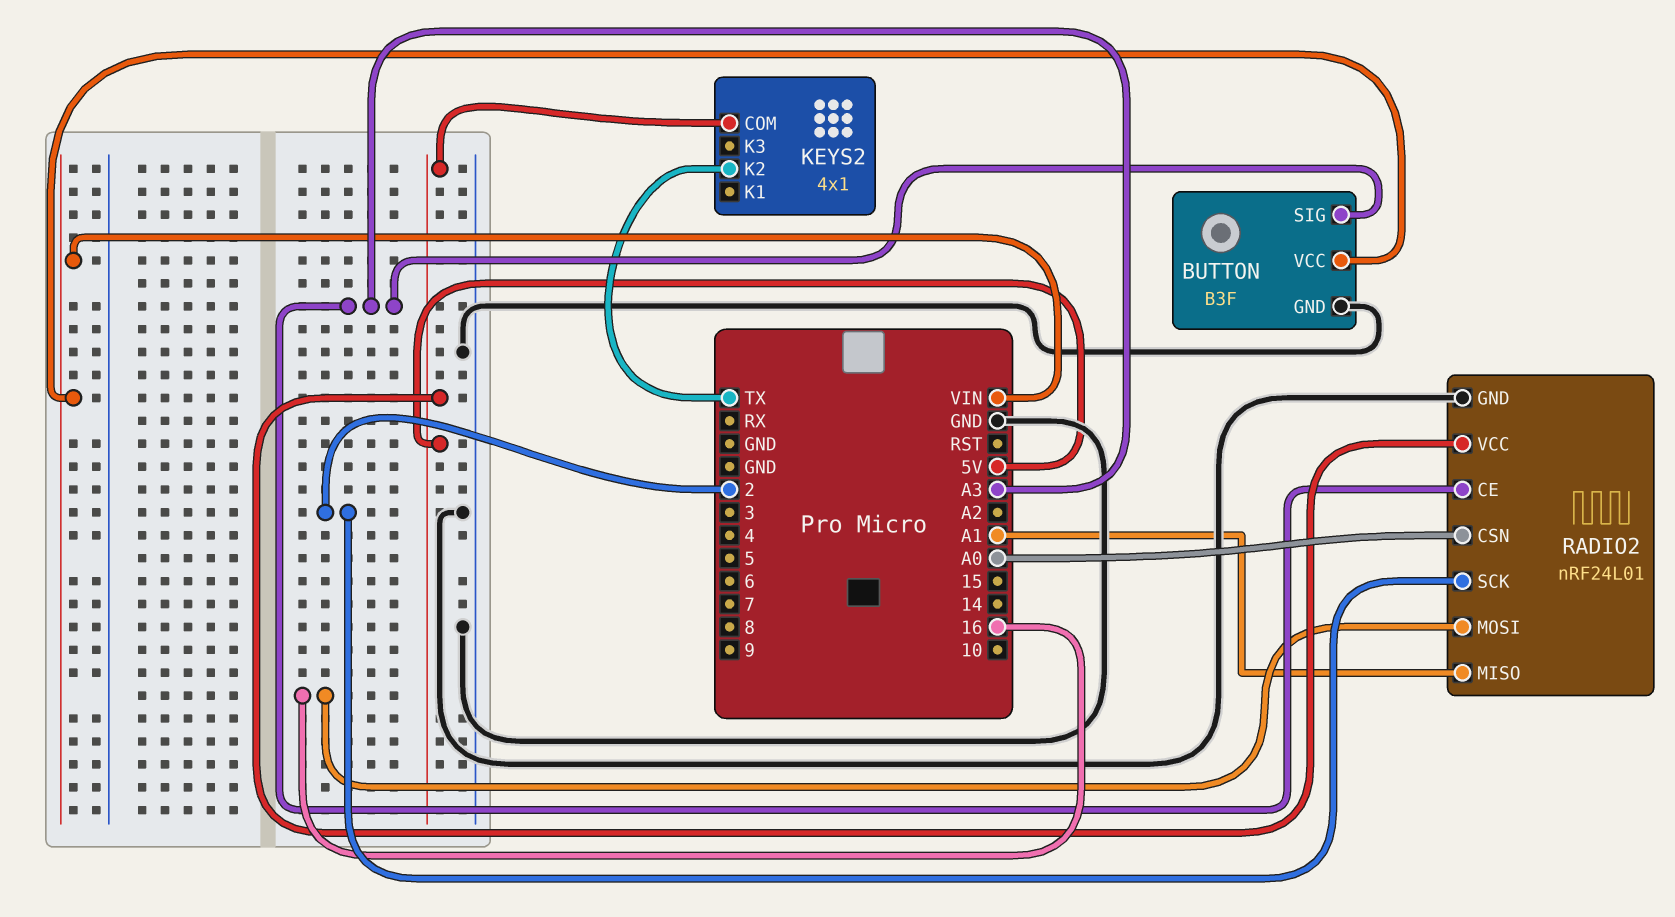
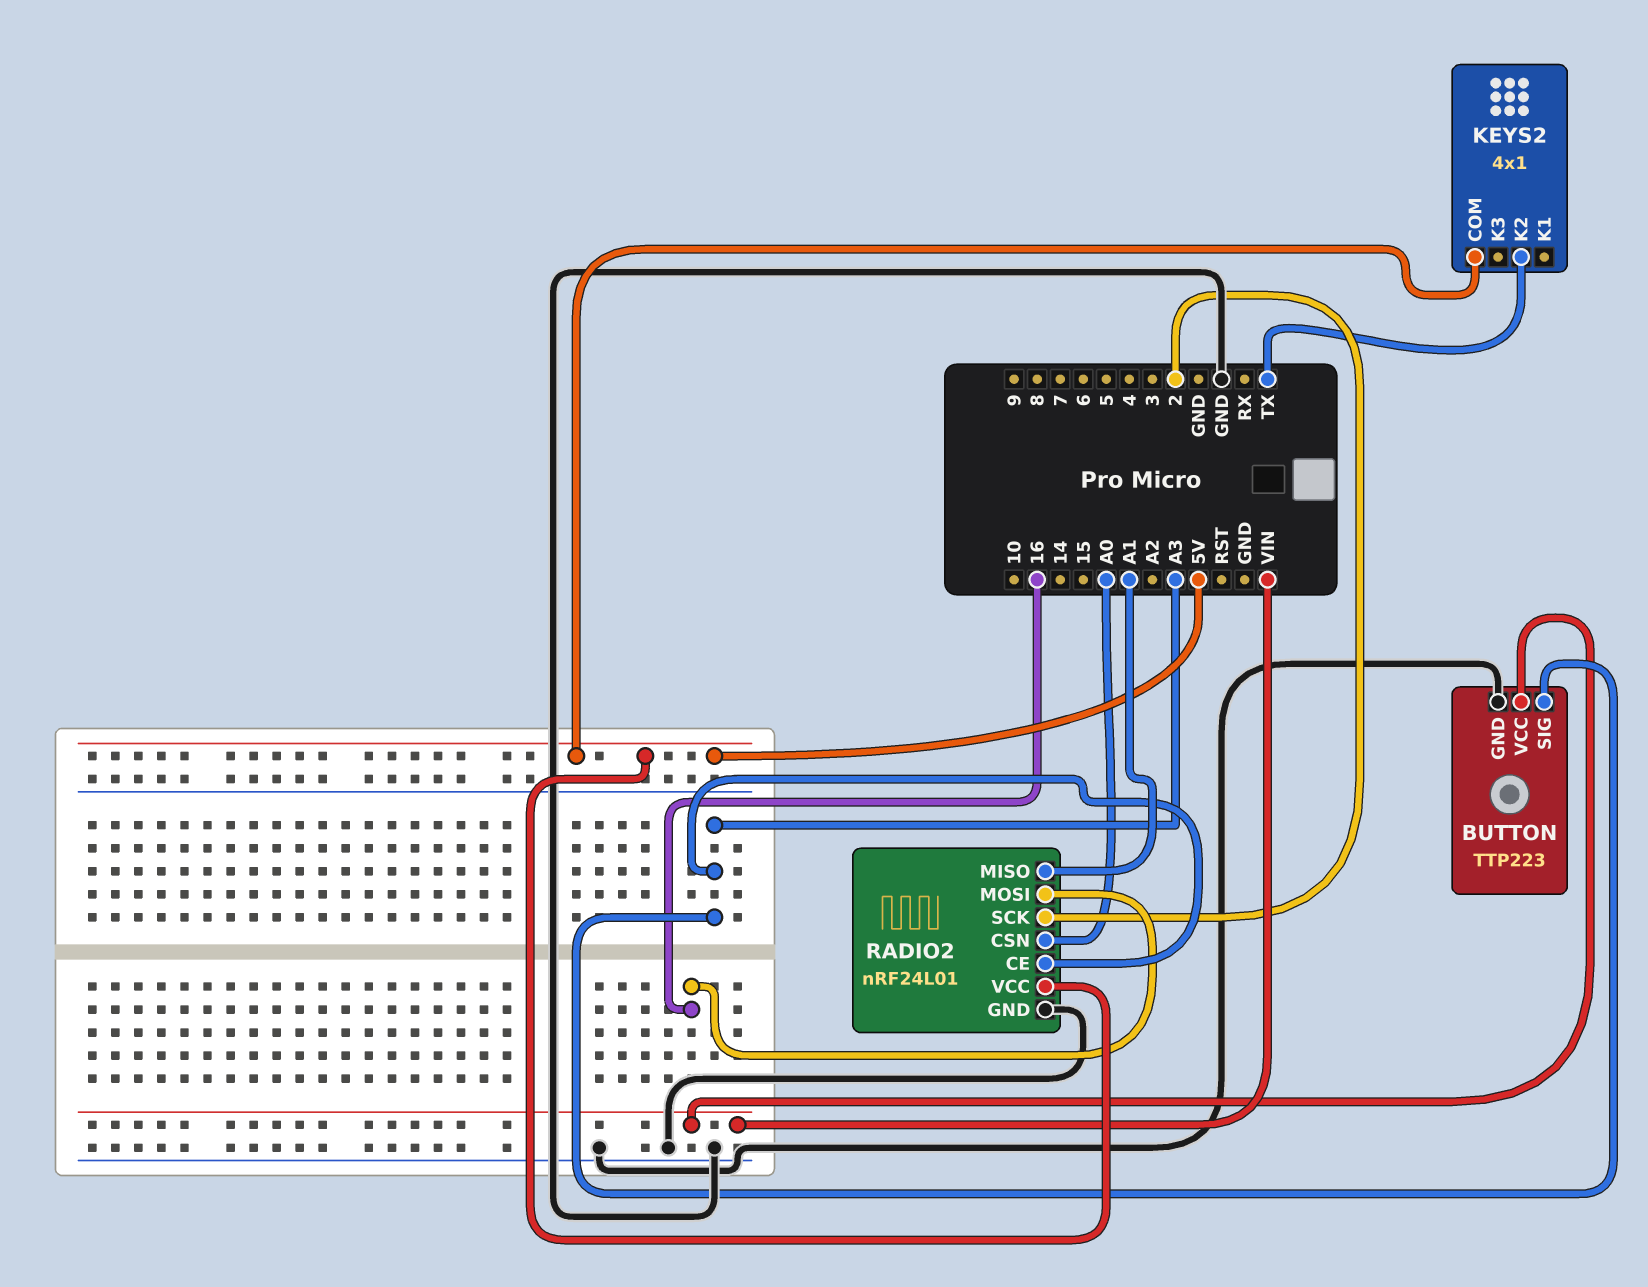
BUTTON: B3F -> TTP223

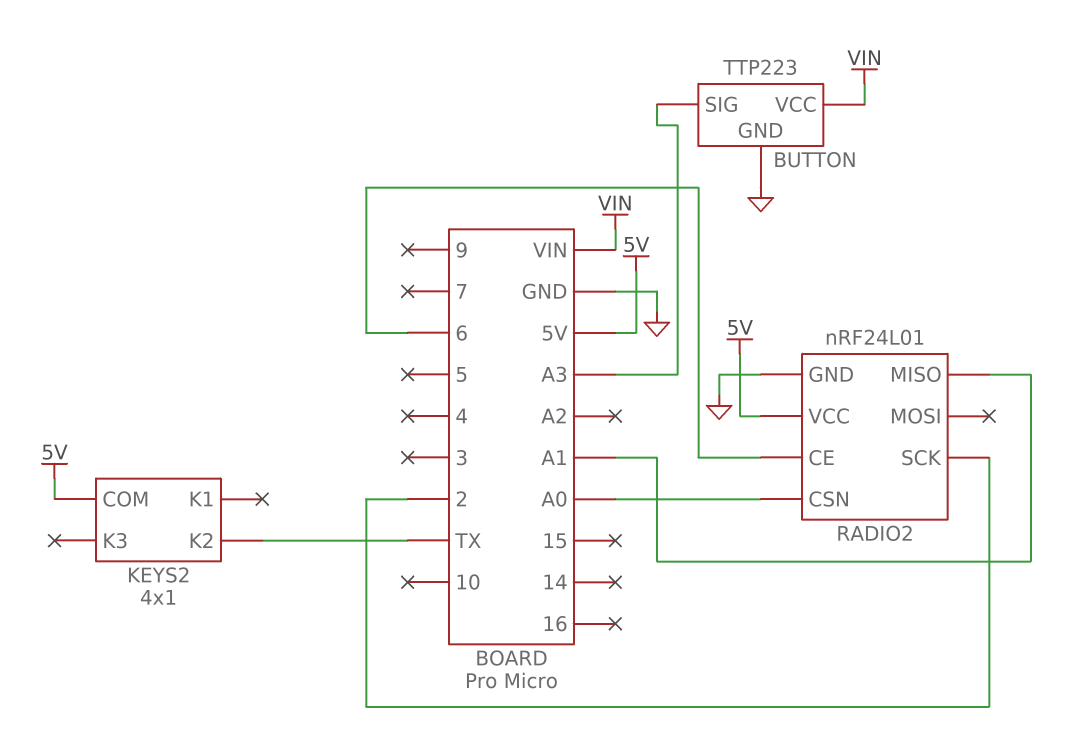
RADIO2 pin CE: A3 -> 6
RADIO2 pin MOSI: 16 -> none

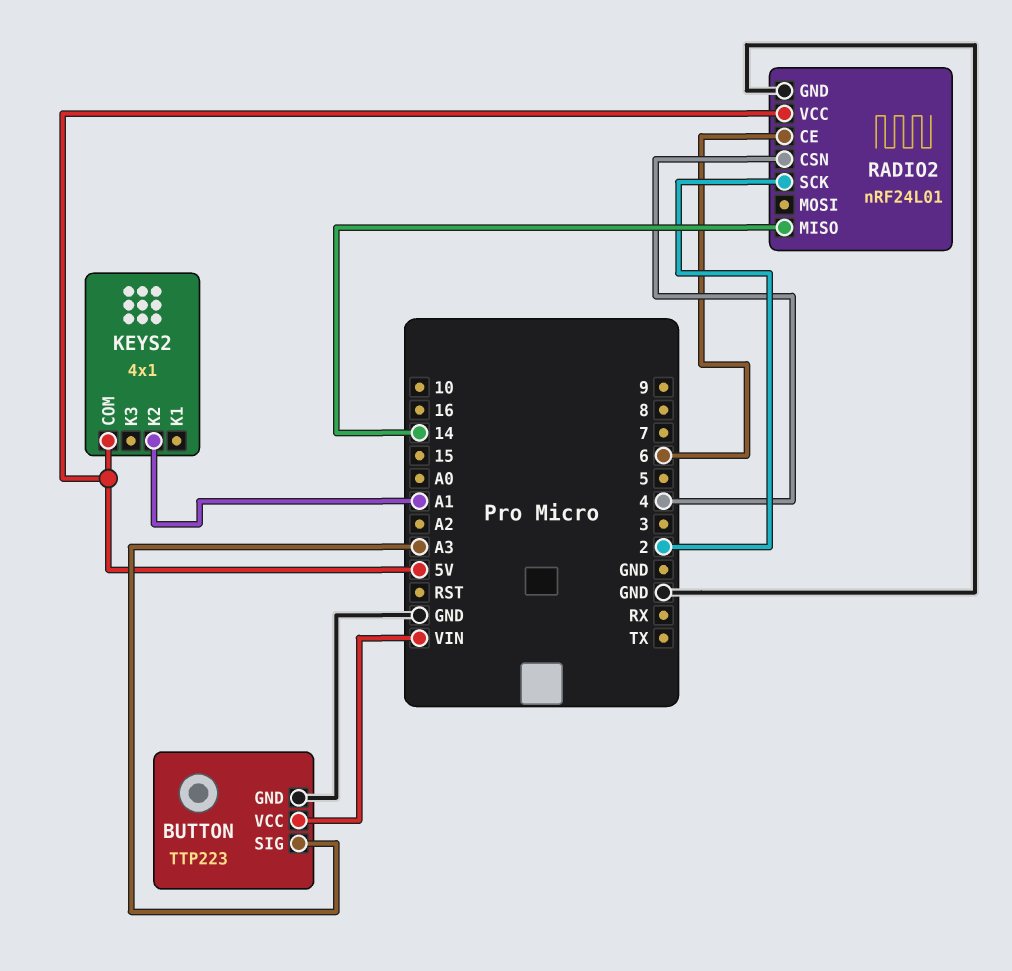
KEYS2 pin K2: TX -> A1
RADIO2 pin CSN: A0 -> 4
RADIO2 pin MISO: A1 -> 14

